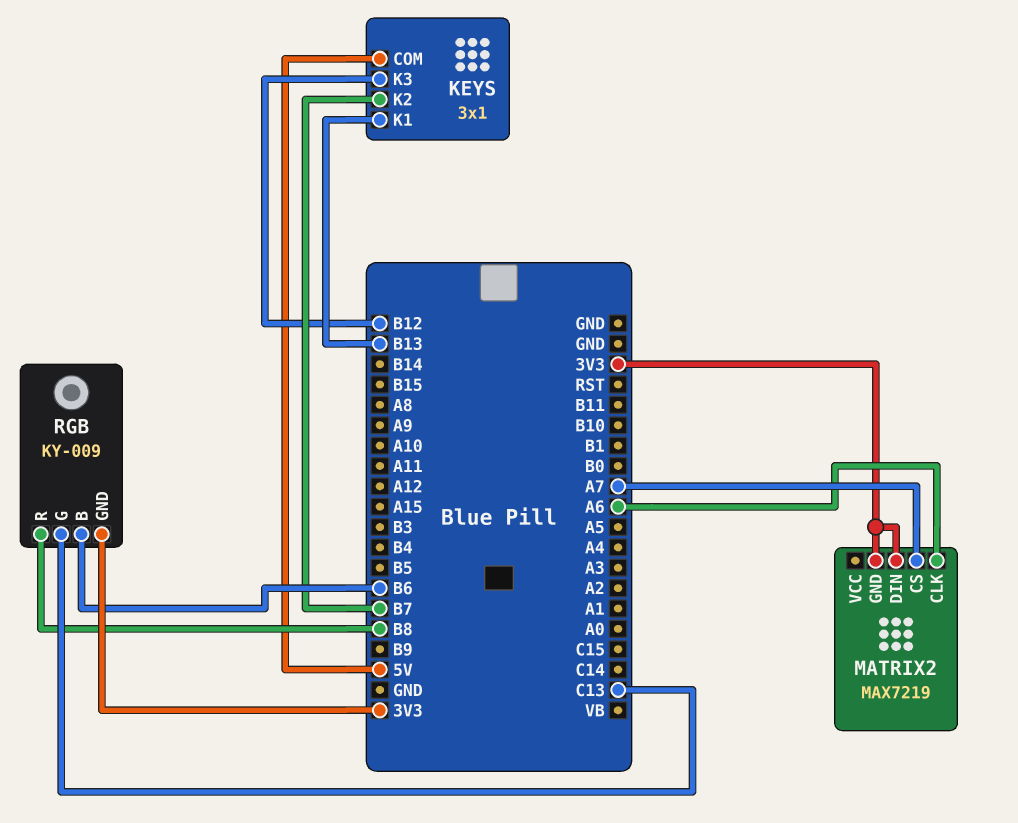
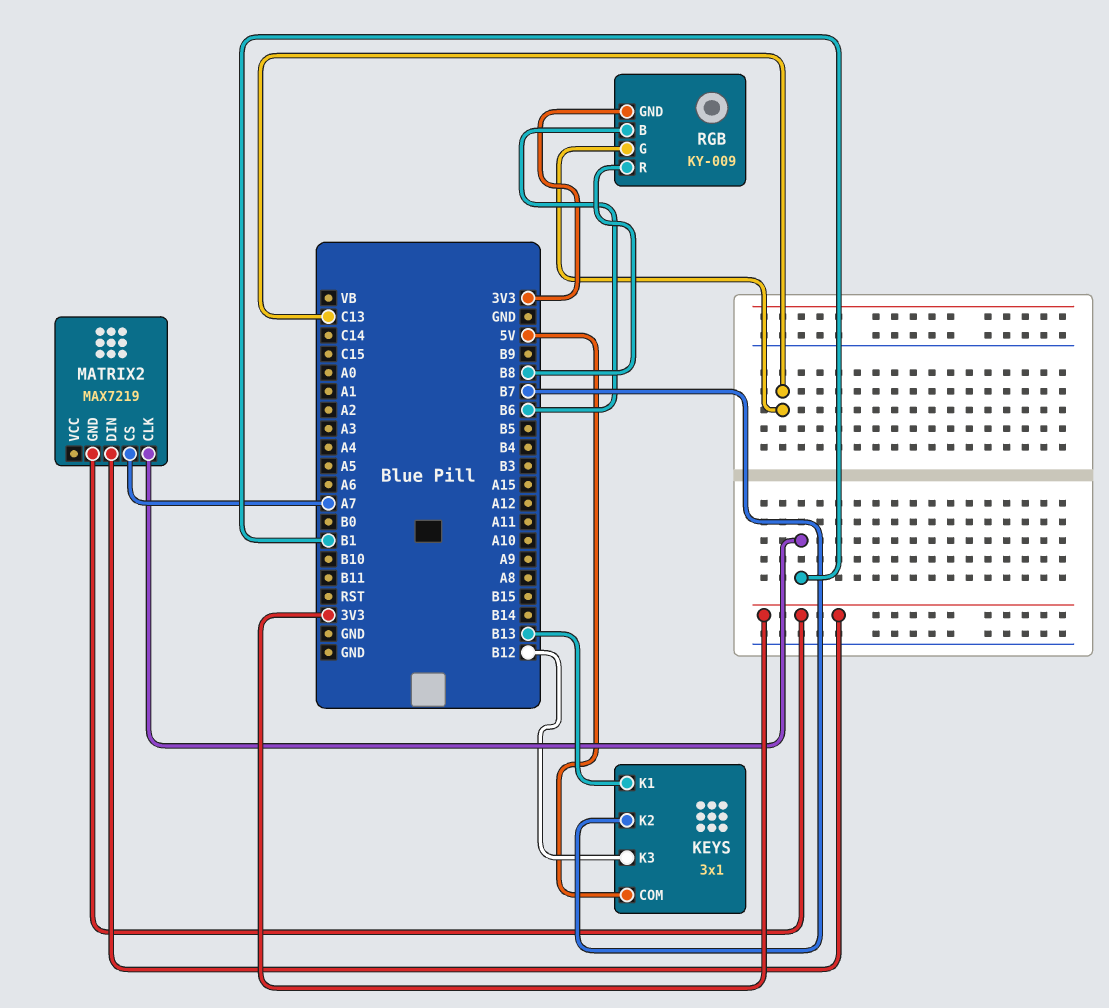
MATRIX2 pin CLK: A6 -> B1

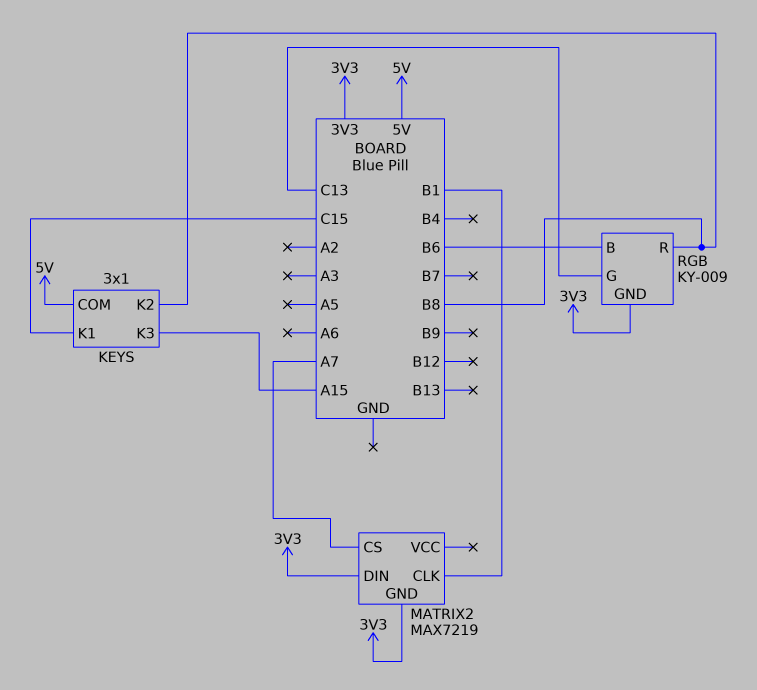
KEYS pin K1: B13 -> C15
KEYS pin K2: B7 -> B8
KEYS pin K3: B12 -> A15

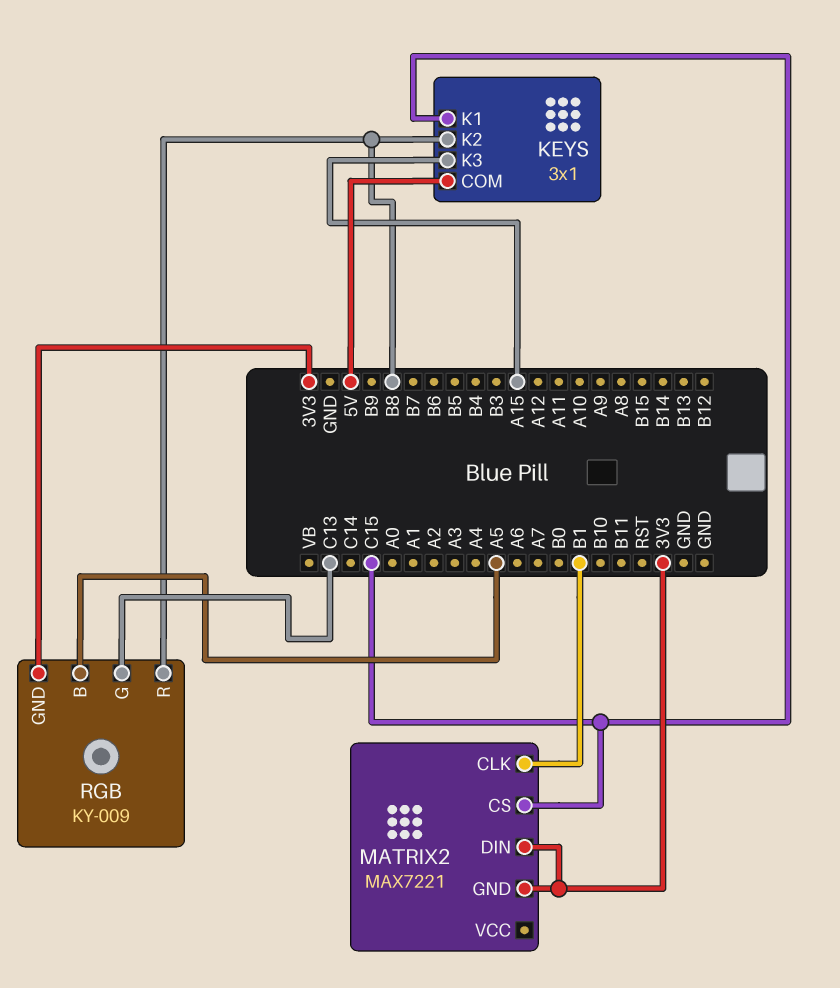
MATRIX2: MAX7219 -> MAX7221
MATRIX2 pin CS: A7 -> C15
RGB pin B: B6 -> A5

